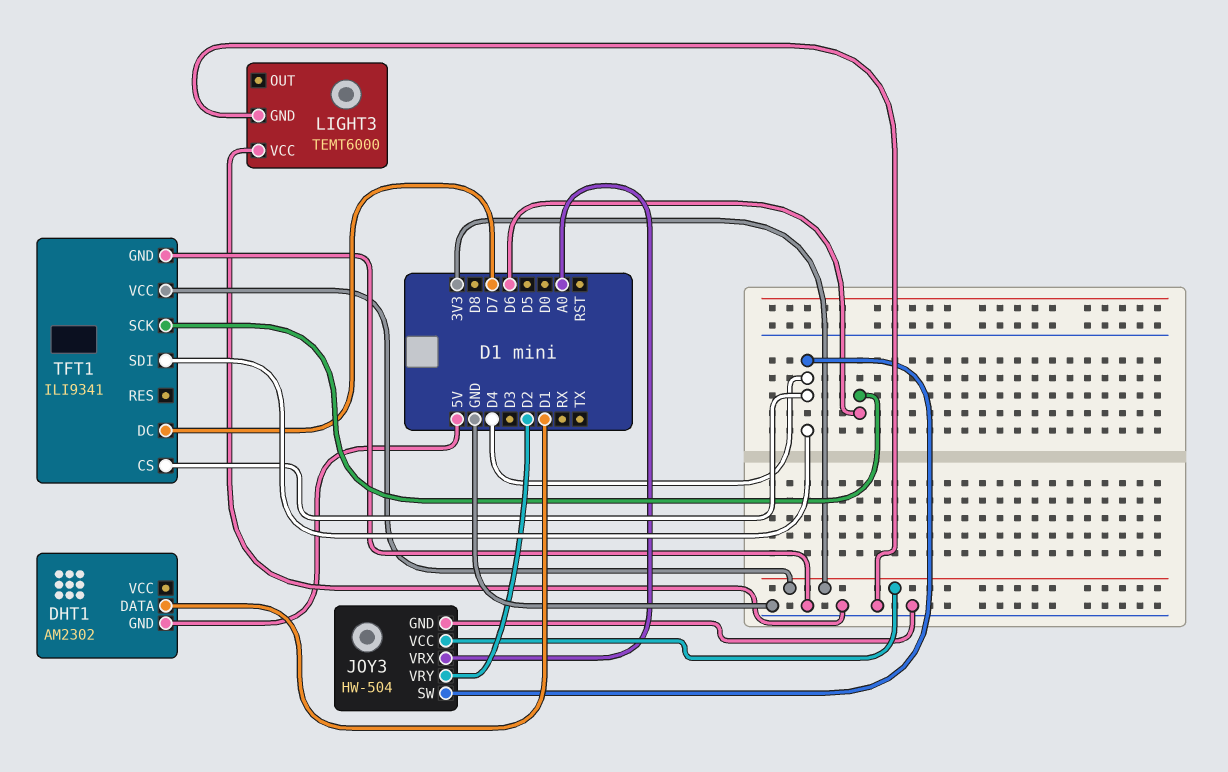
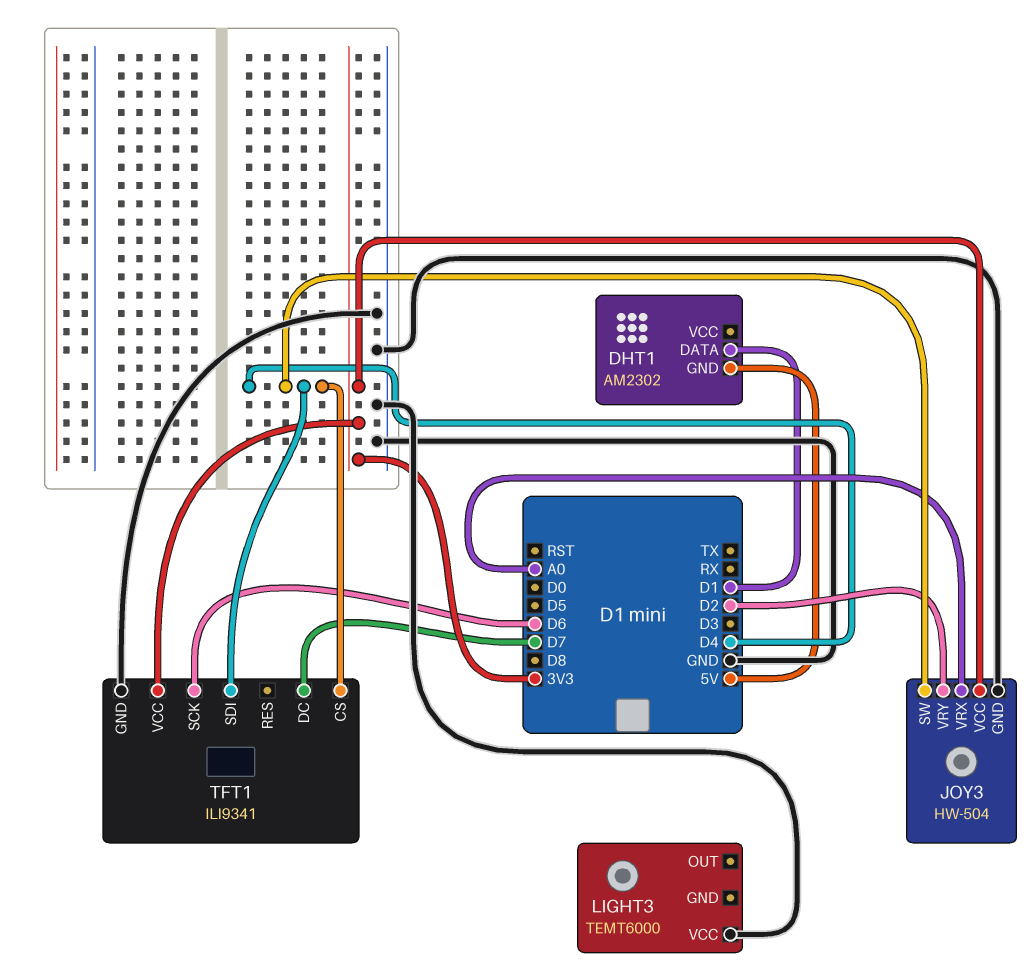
LIGHT3 pin GND: GND -> none

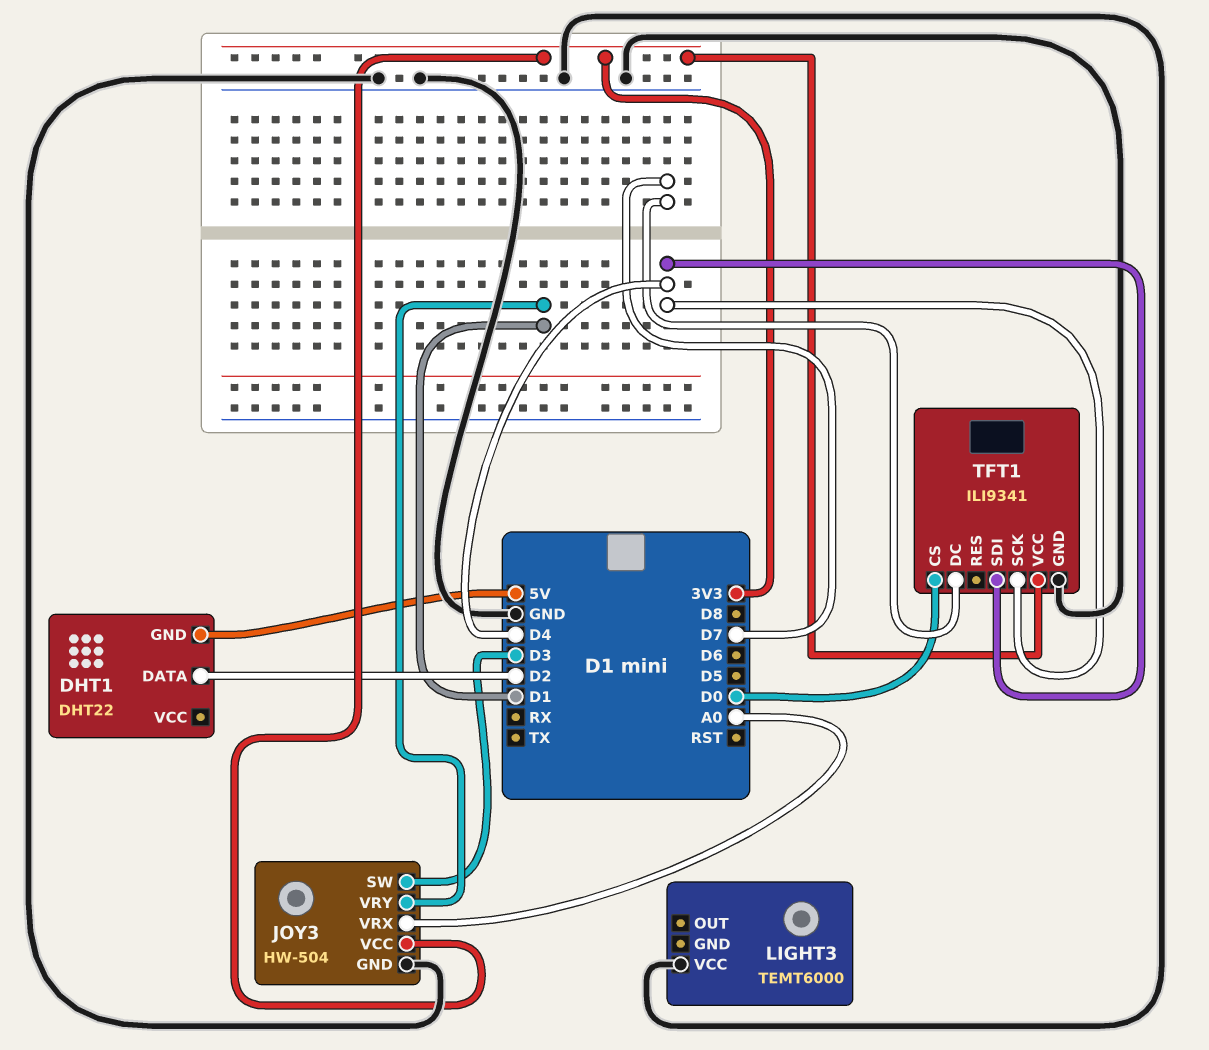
DHT1: AM2302 -> DHT22
DHT1 pin DATA: D1 -> D2
JOY3 pin SW: D4 -> D3
JOY3 pin VRY: D2 -> D1
TFT1 pin CS: D4 -> D0
TFT1 pin SCK: D6 -> D4

